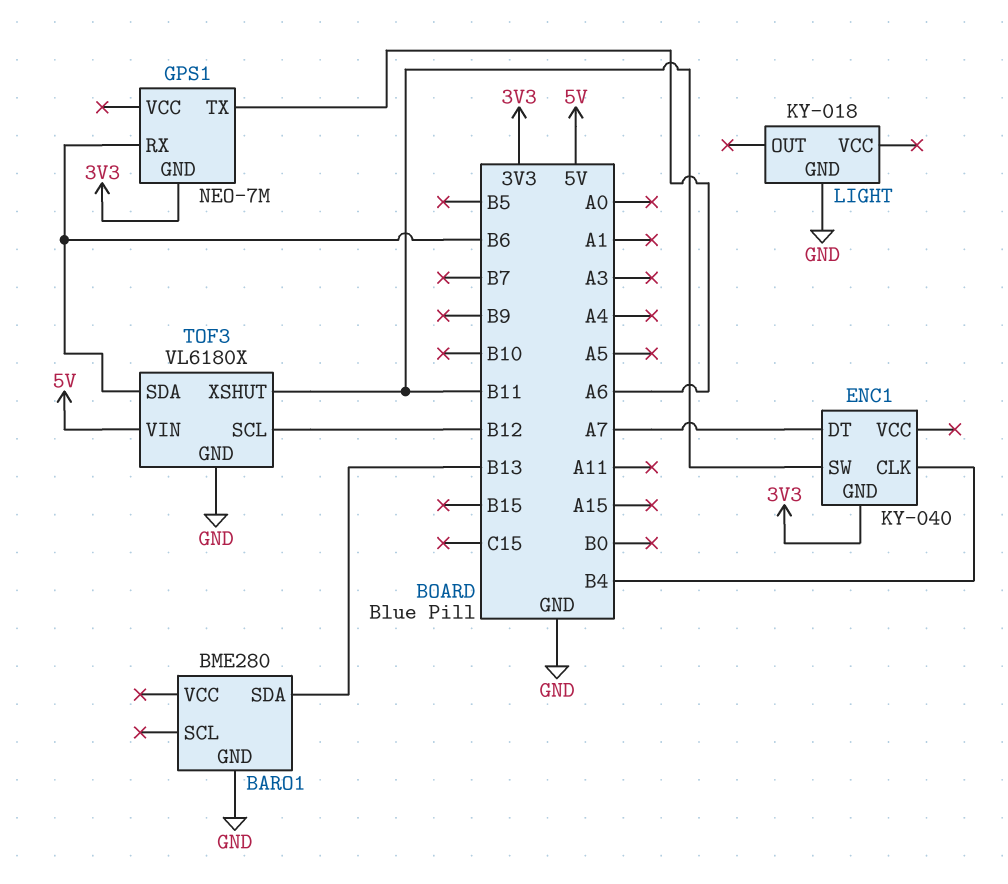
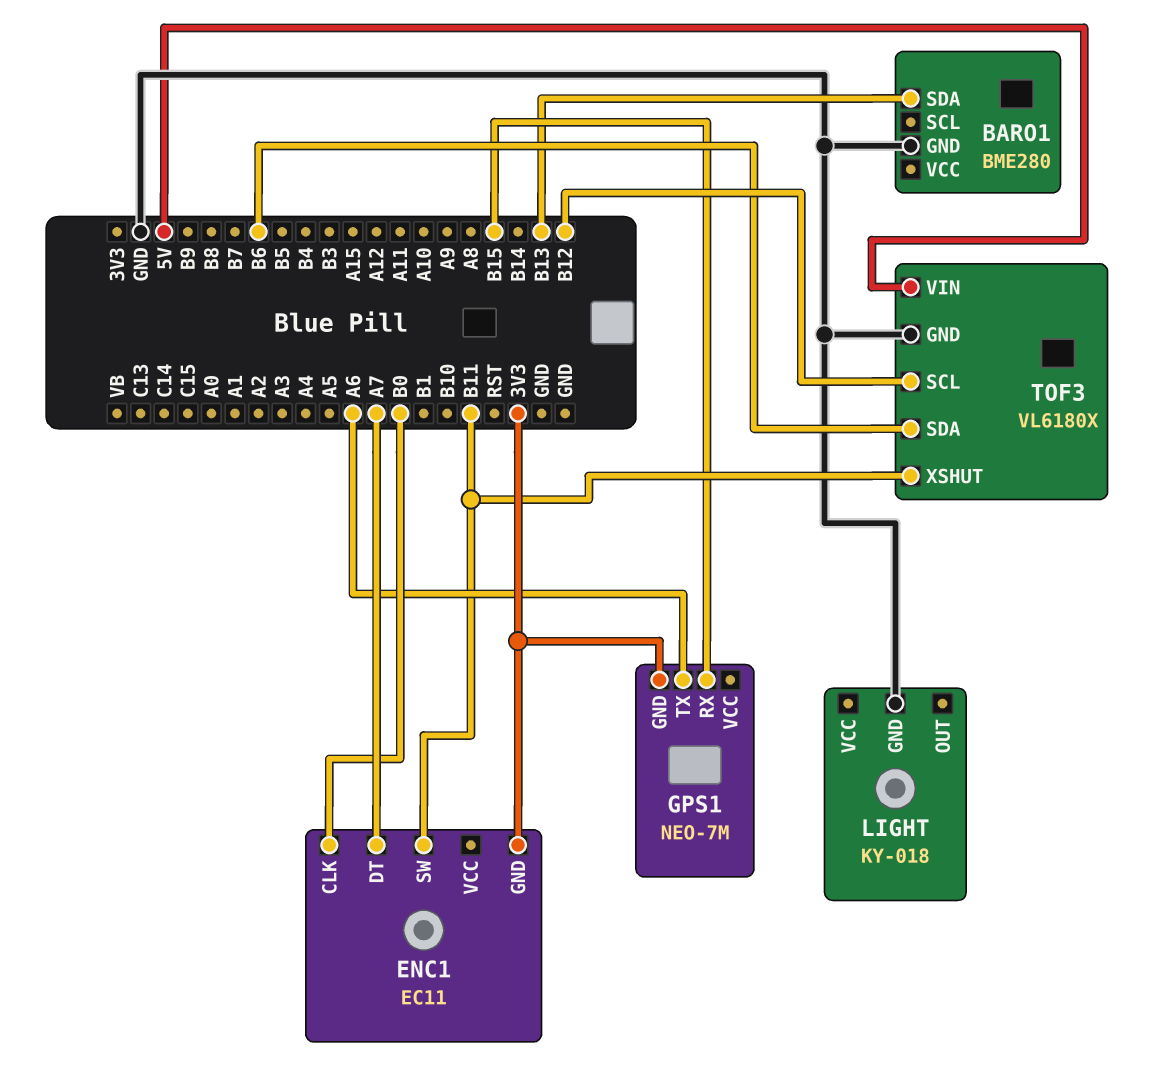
ENC1: KY-040 -> EC11
ENC1 pin CLK: B4 -> B0
GPS1 pin RX: B6 -> B15

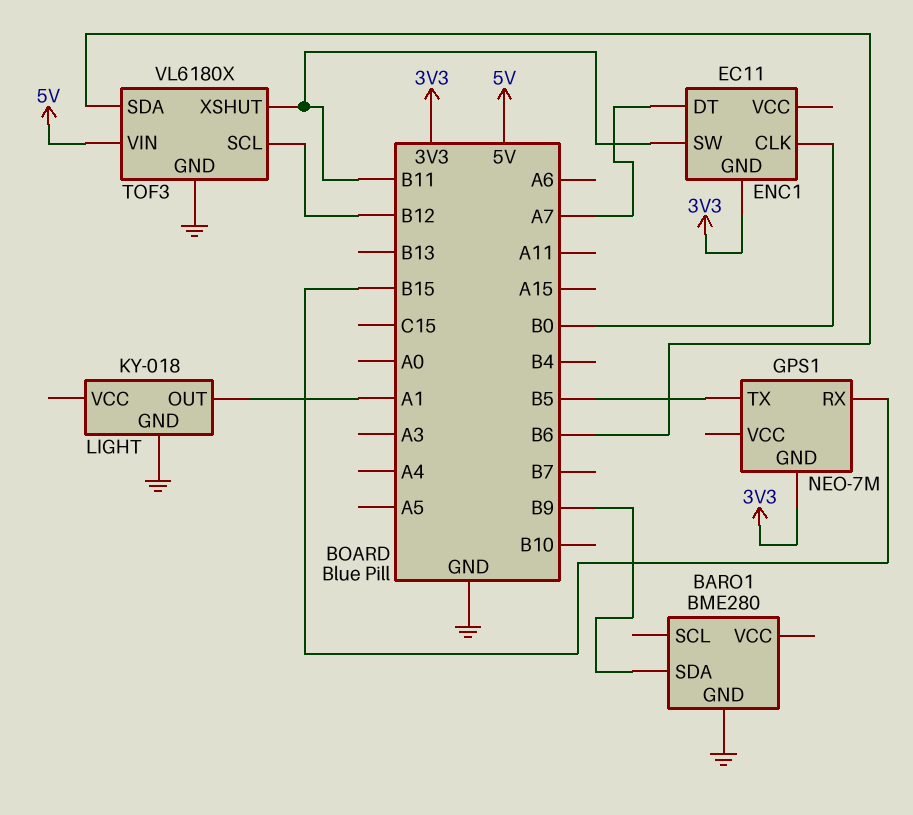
BARO1 pin SDA: B13 -> B9
GPS1 pin TX: A6 -> B5
LIGHT pin OUT: none -> A1

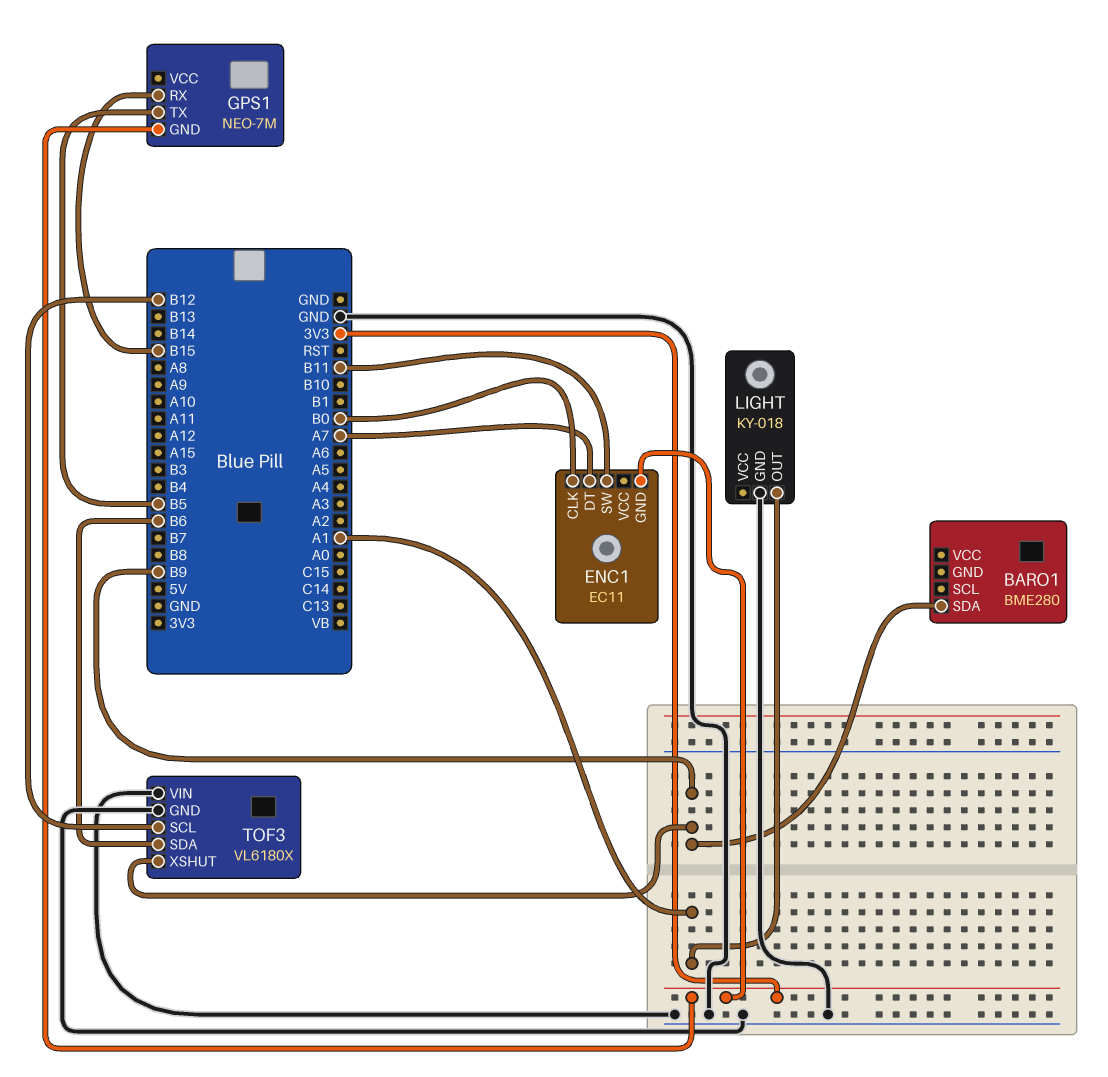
BARO1 pin GND: GND -> none
TOF3 pin VIN: 5V -> GND
TOF3 pin XSHUT: B11 -> B9

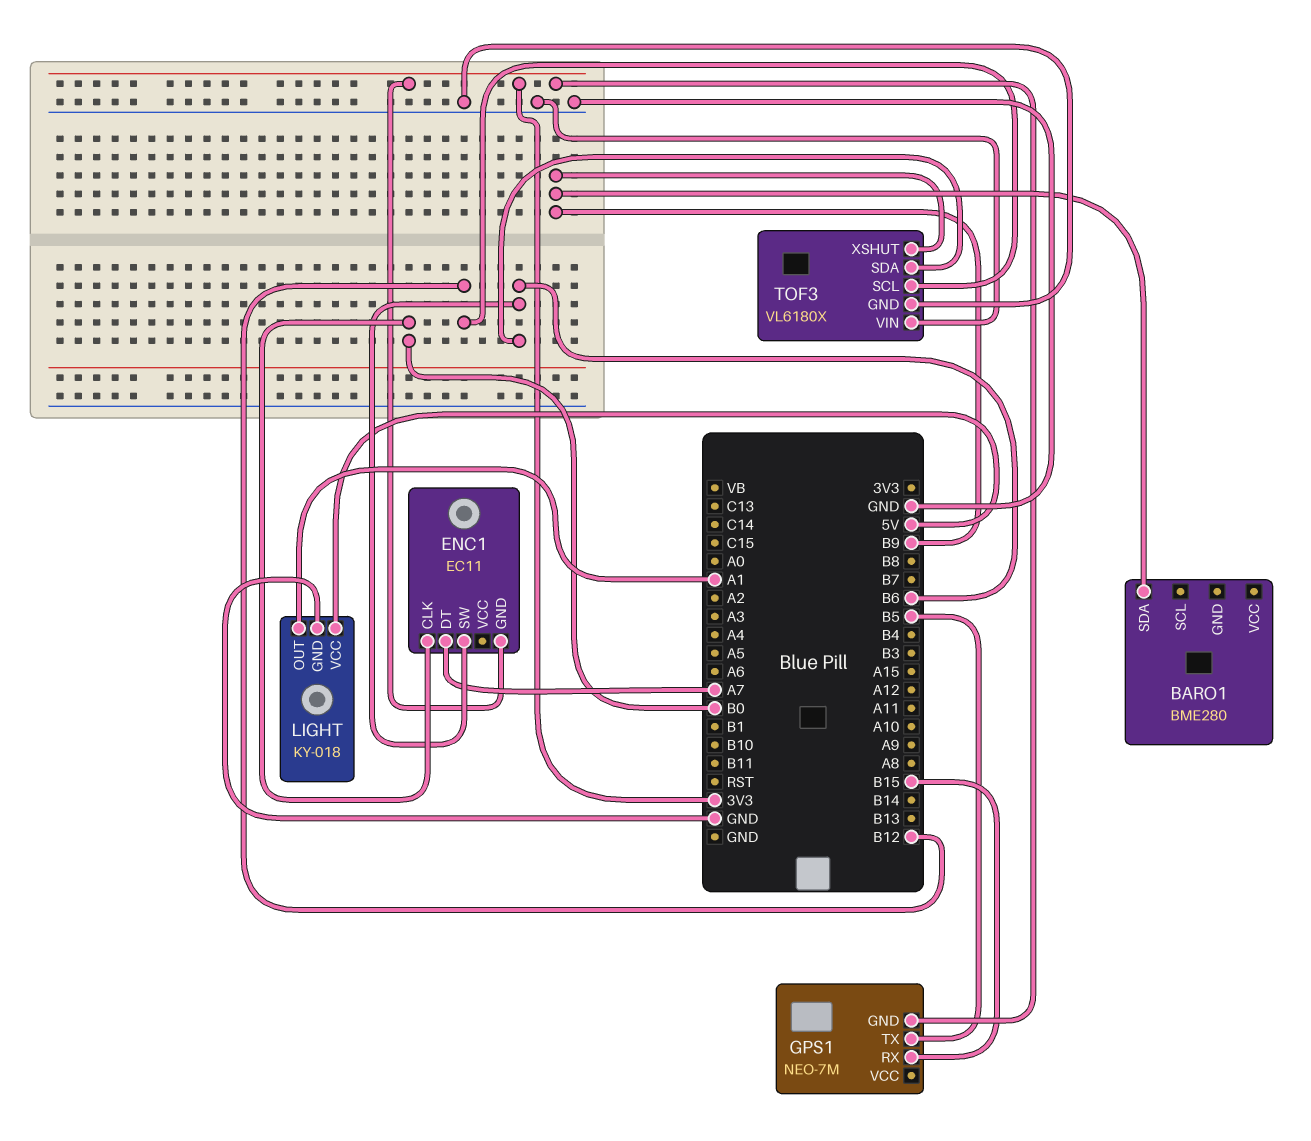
ENC1 pin SW: B11 -> B6
LIGHT pin VCC: none -> 5V

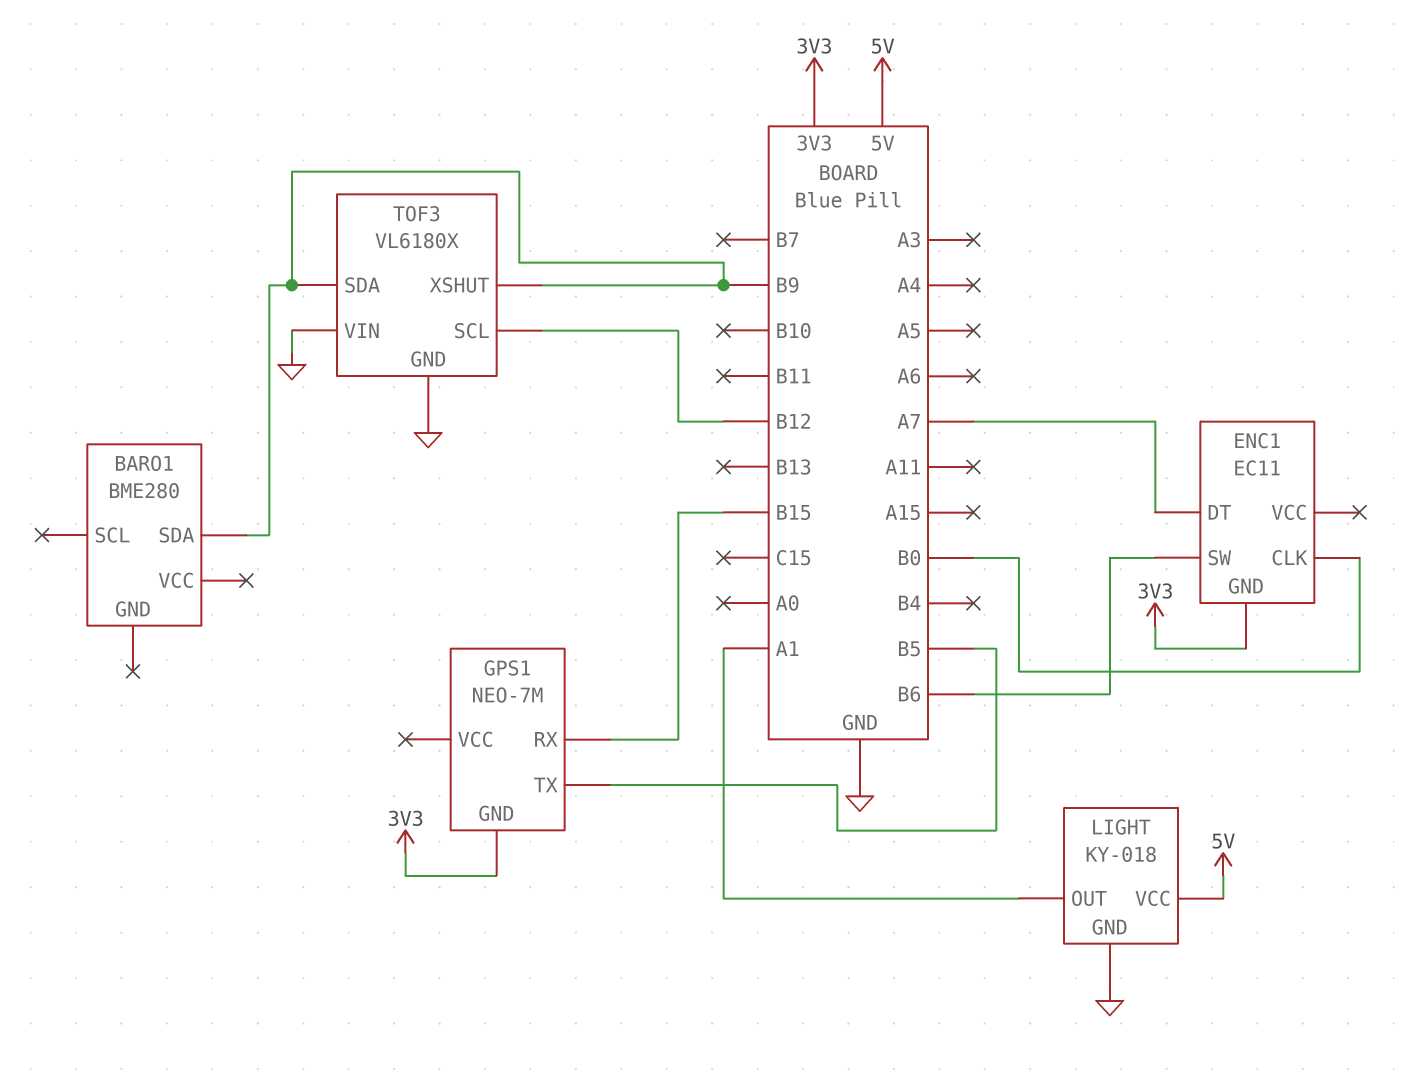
TOF3 pin SDA: B6 -> B9

